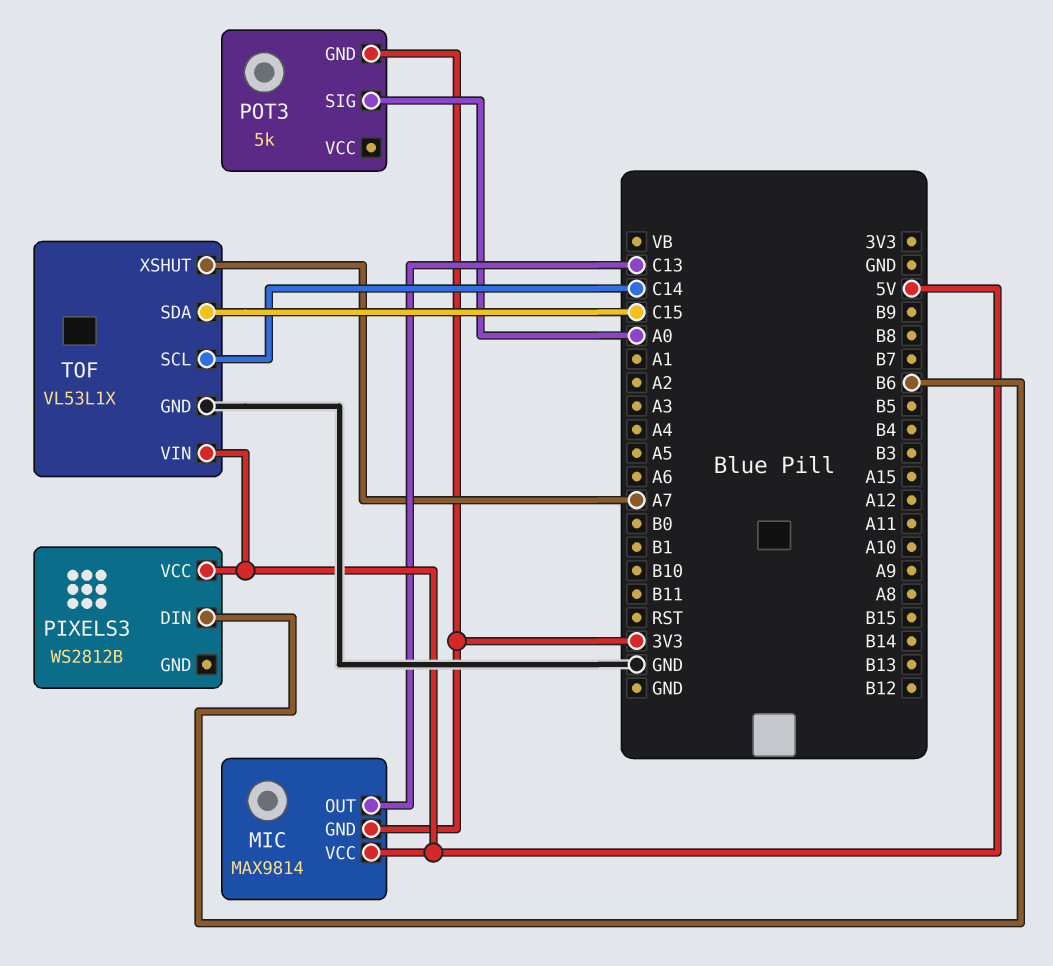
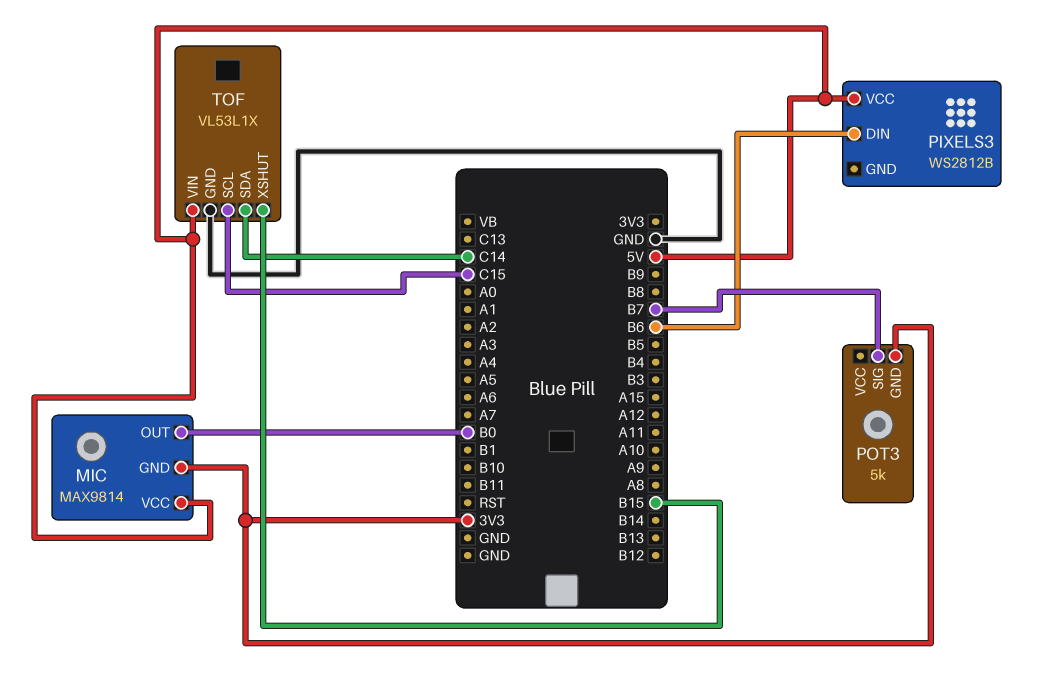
MIC pin OUT: C13 -> B0
POT3 pin SIG: A0 -> B7
TOF pin SCL: C14 -> C15
TOF pin SDA: C15 -> C14
TOF pin XSHUT: A7 -> B15

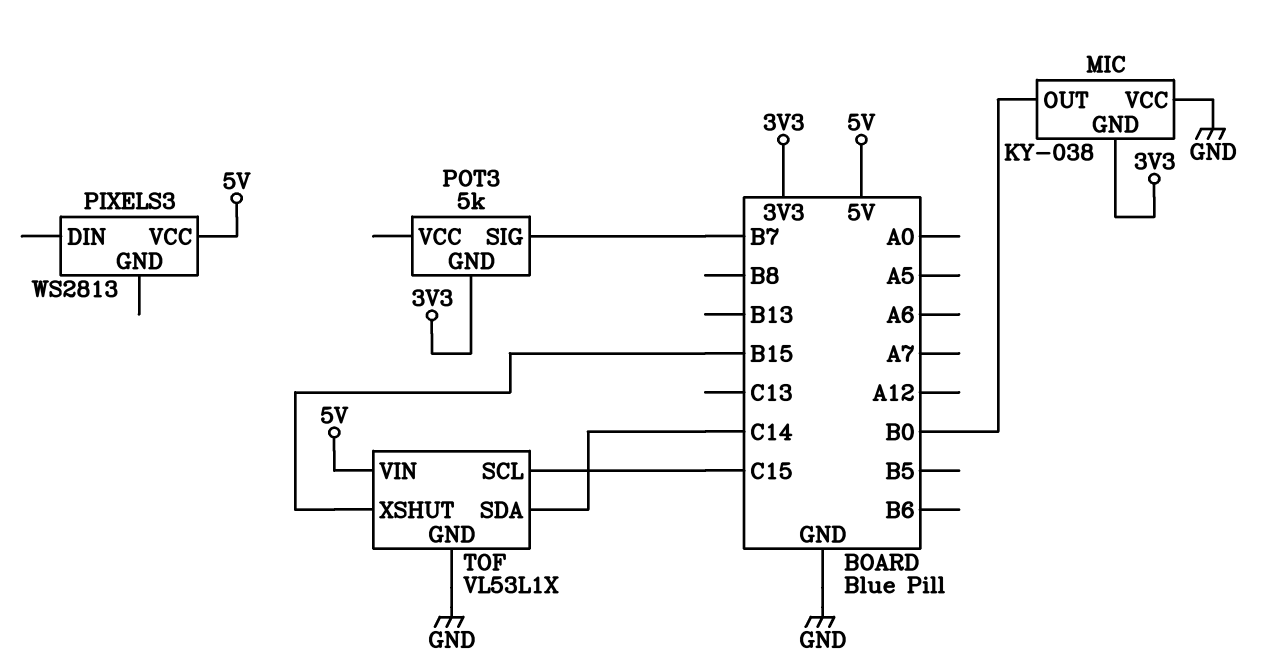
MIC: MAX9814 -> KY-038
MIC pin VCC: 5V -> GND
PIXELS3: WS2812B -> WS2813
PIXELS3 pin DIN: B6 -> none

